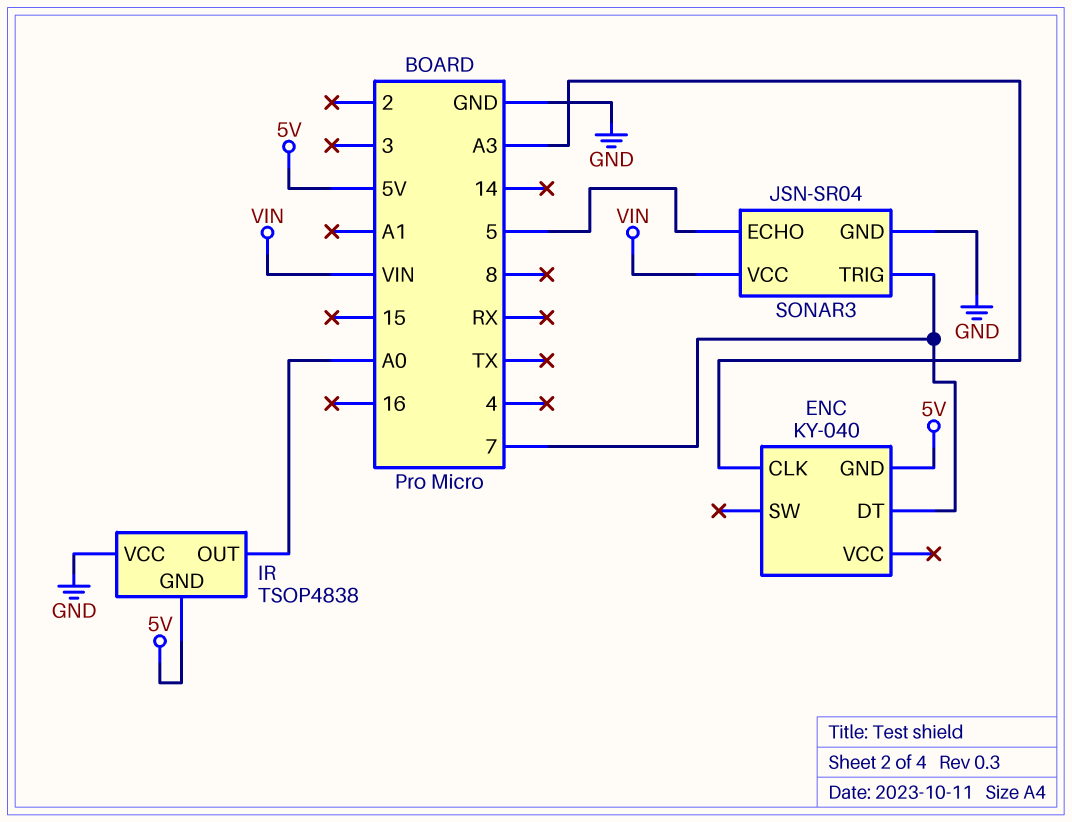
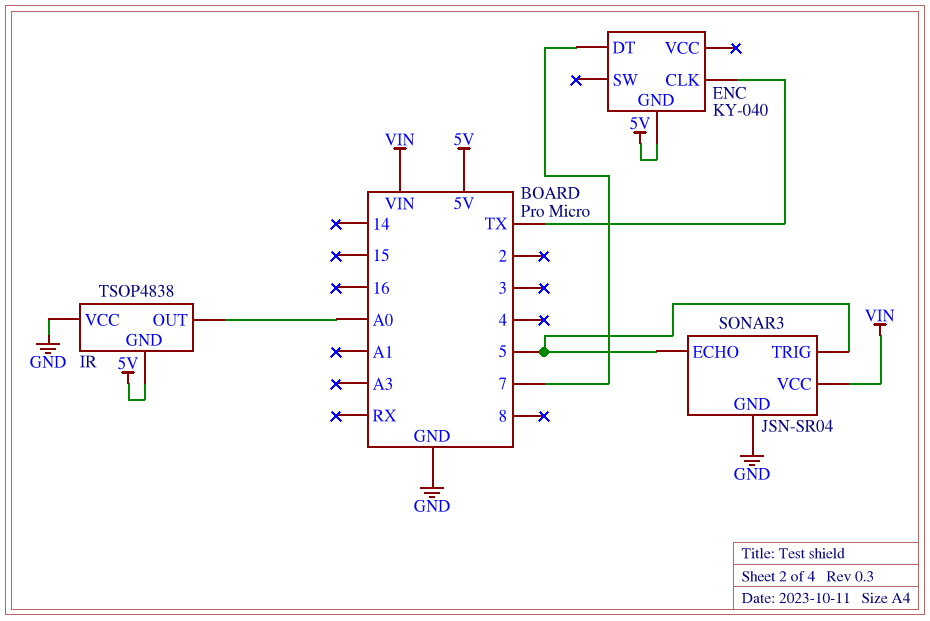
ENC pin CLK: A3 -> TX
SONAR3 pin TRIG: 7 -> 5

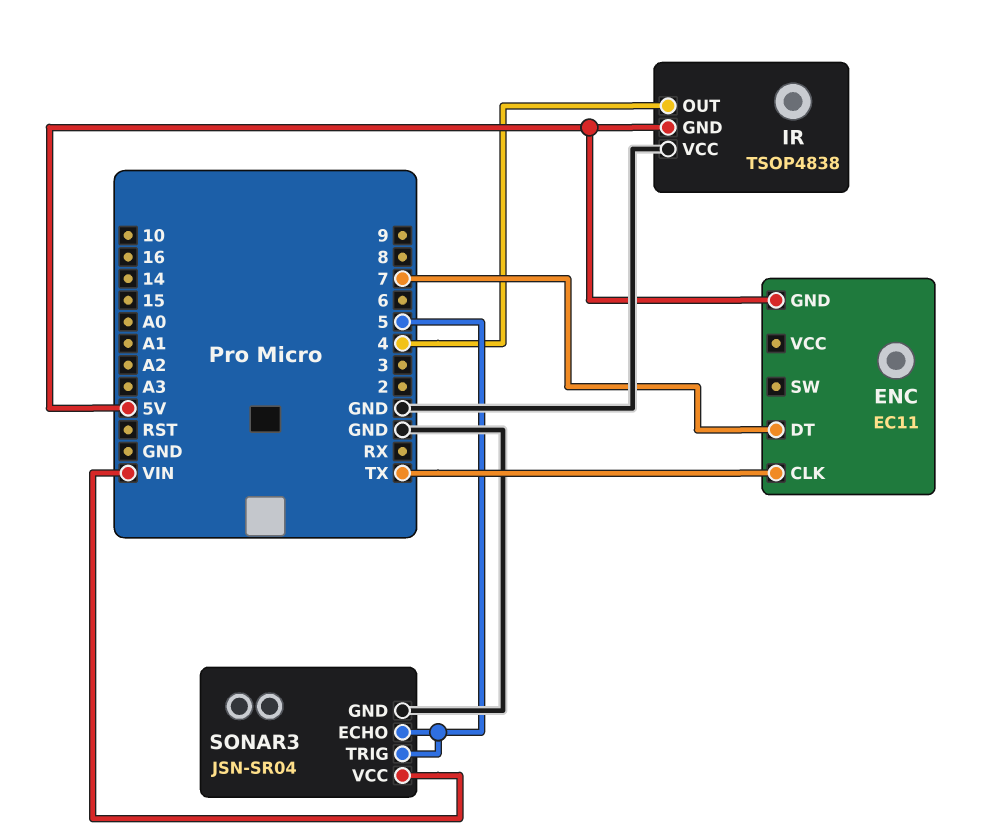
ENC: KY-040 -> EC11
IR pin OUT: A0 -> 4

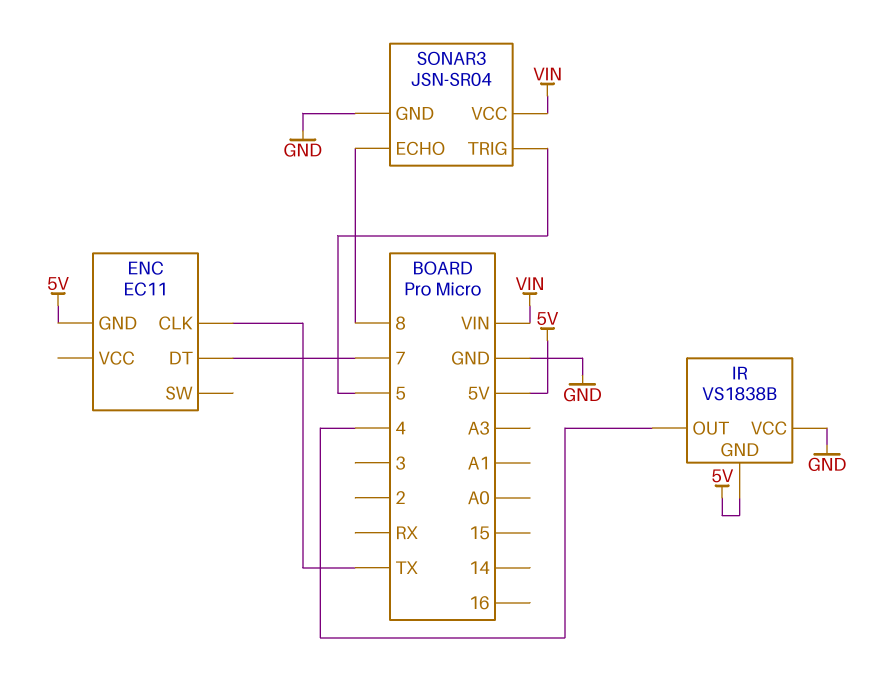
IR: TSOP4838 -> VS1838B
SONAR3 pin ECHO: 5 -> 8

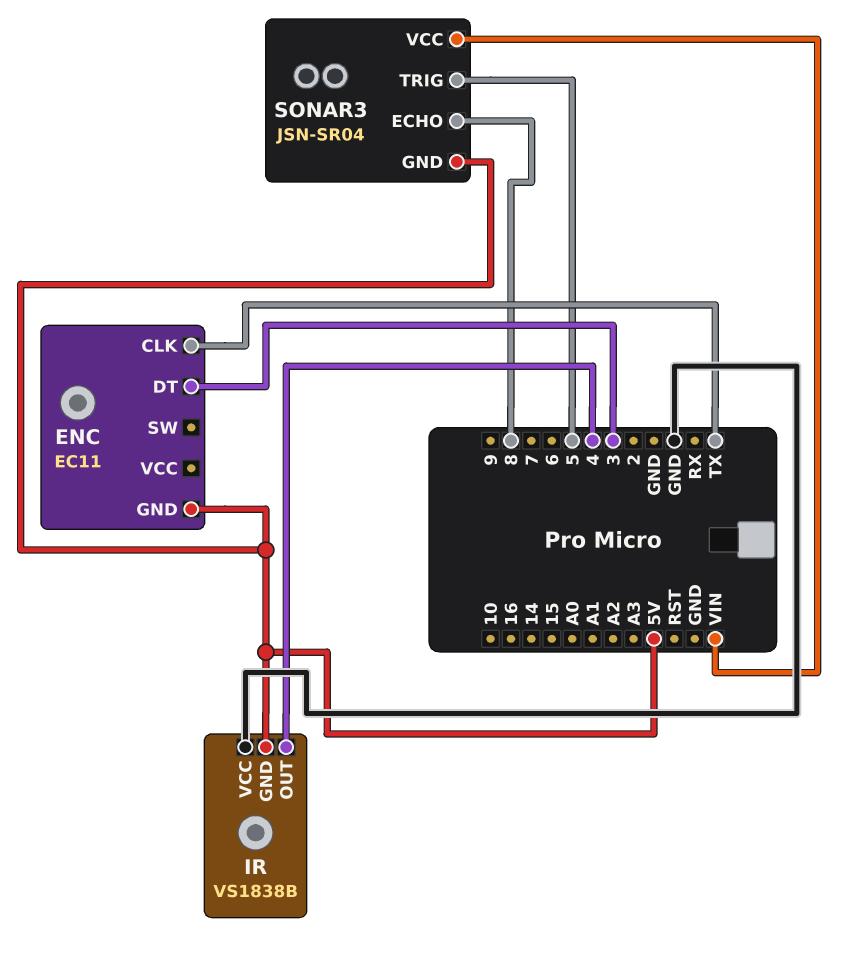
ENC pin DT: 7 -> 3
SONAR3 pin GND: GND -> 5V

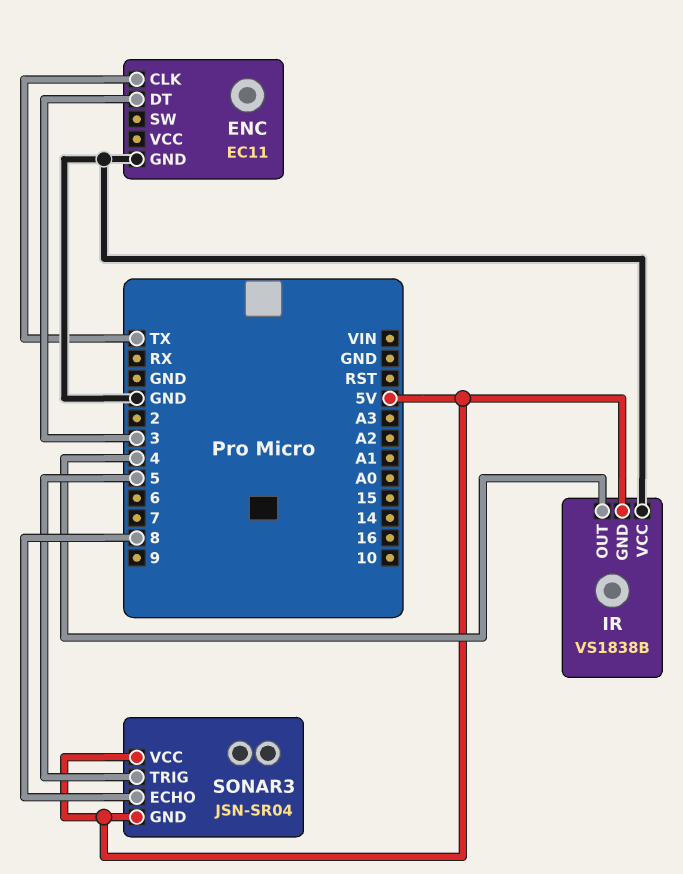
ENC pin GND: 5V -> GND
SONAR3 pin VCC: VIN -> 5V

